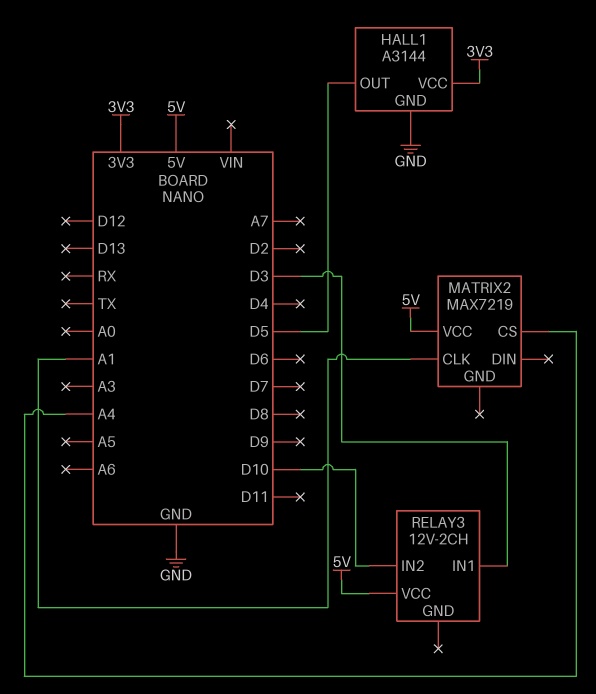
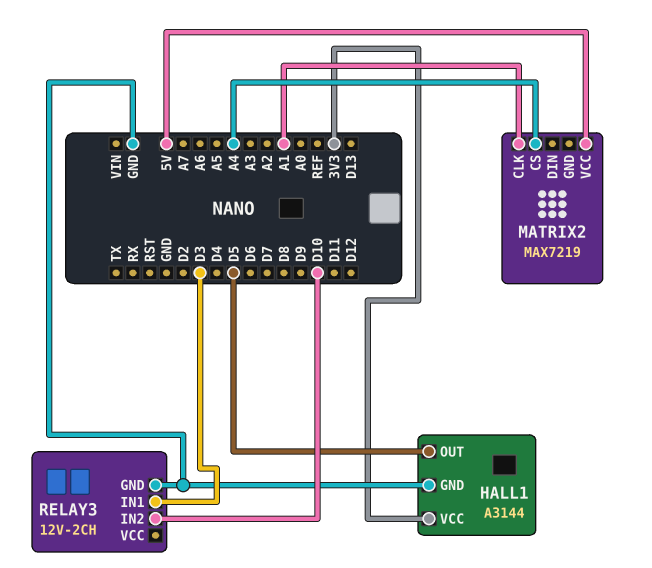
RELAY3 pin GND: none -> GND
RELAY3 pin VCC: 5V -> none

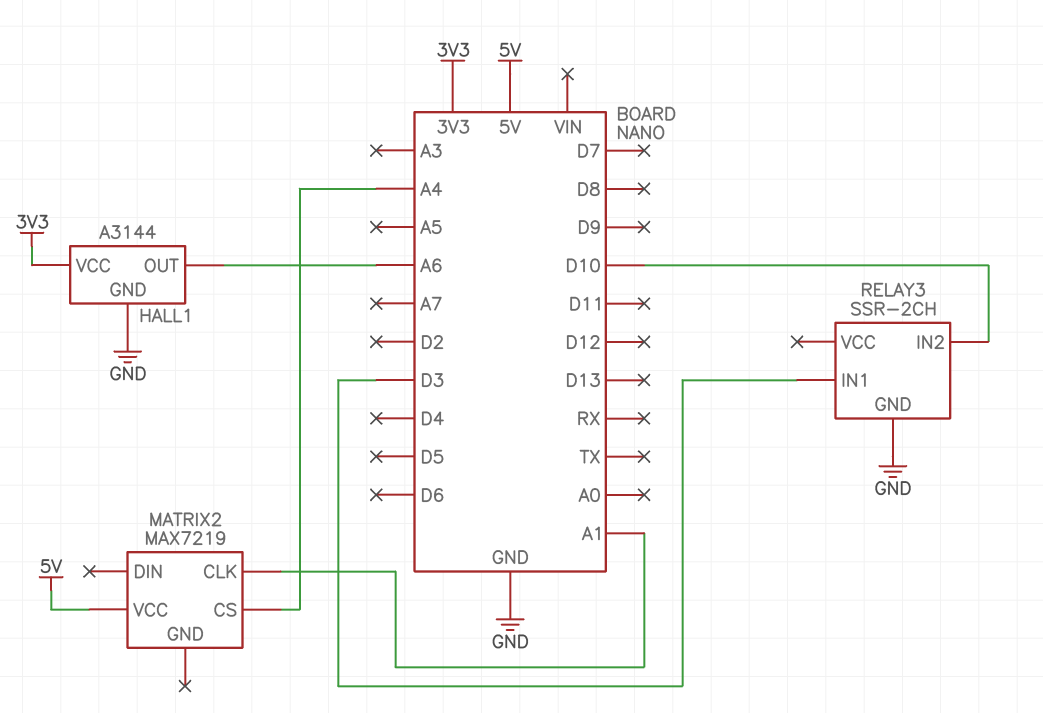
HALL1 pin OUT: D5 -> A6
RELAY3: 12V-2CH -> SSR-2CH

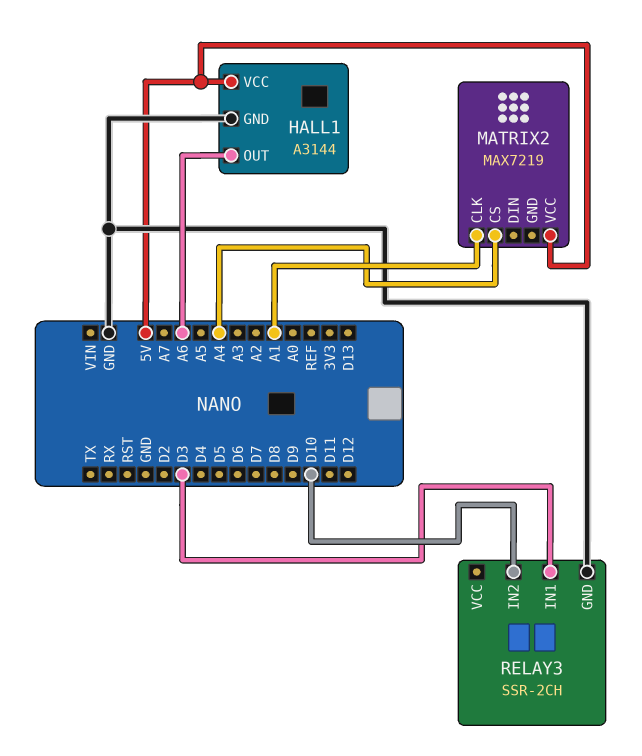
HALL1 pin VCC: 3V3 -> 5V

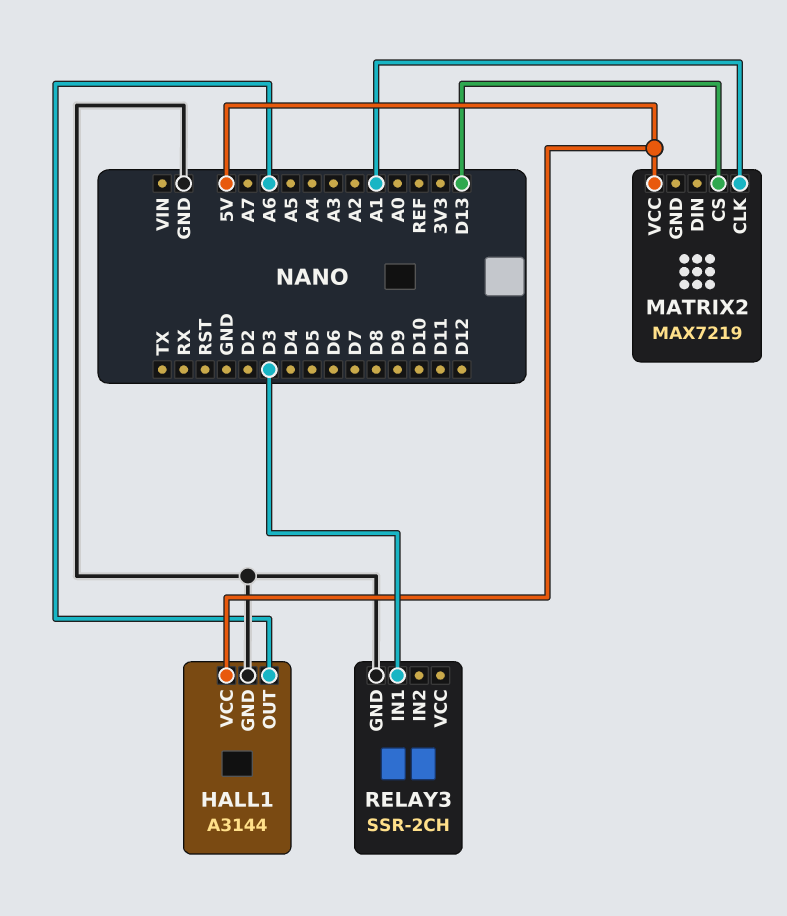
MATRIX2 pin CS: A4 -> D13
RELAY3 pin IN2: D10 -> none

